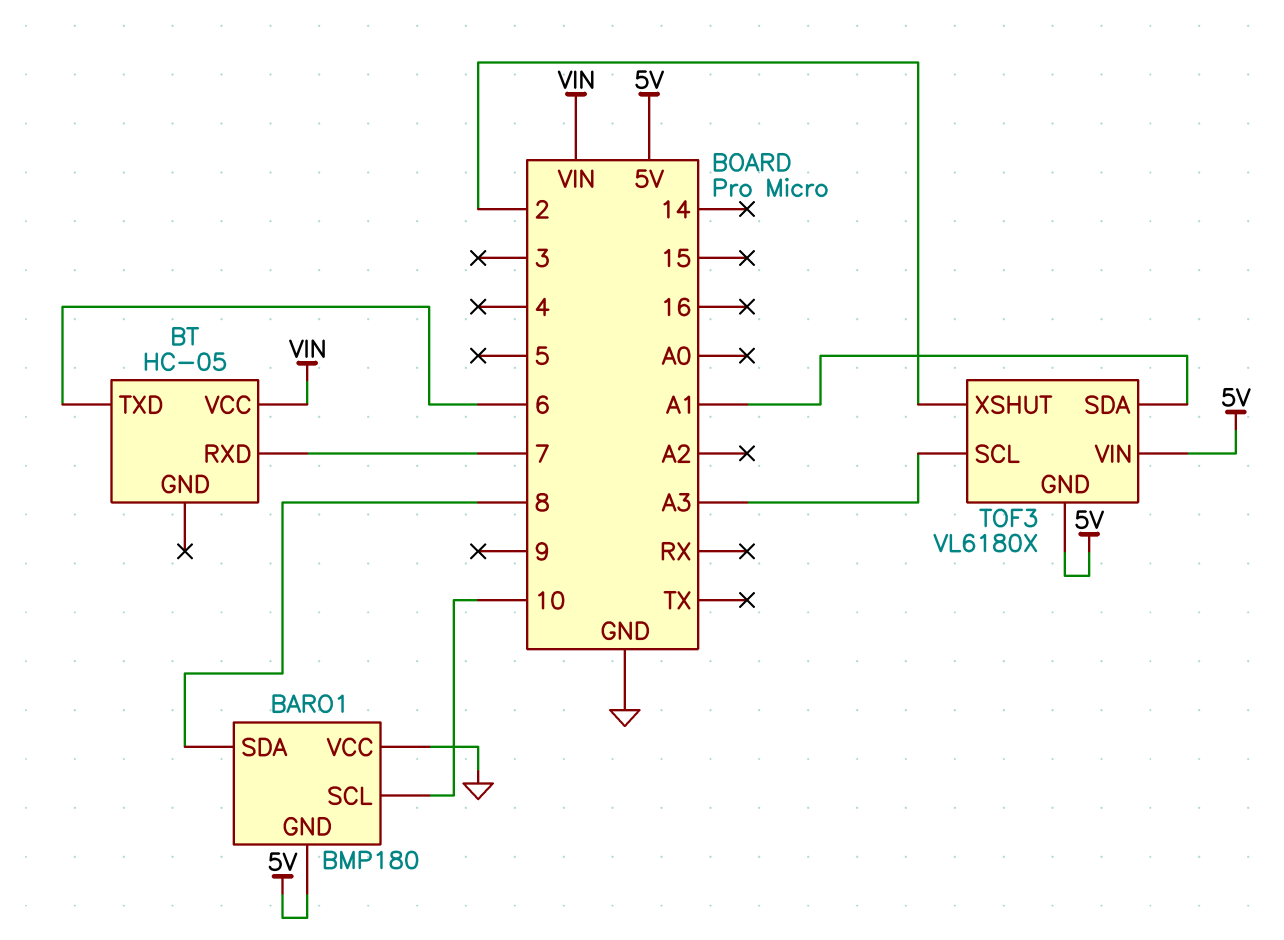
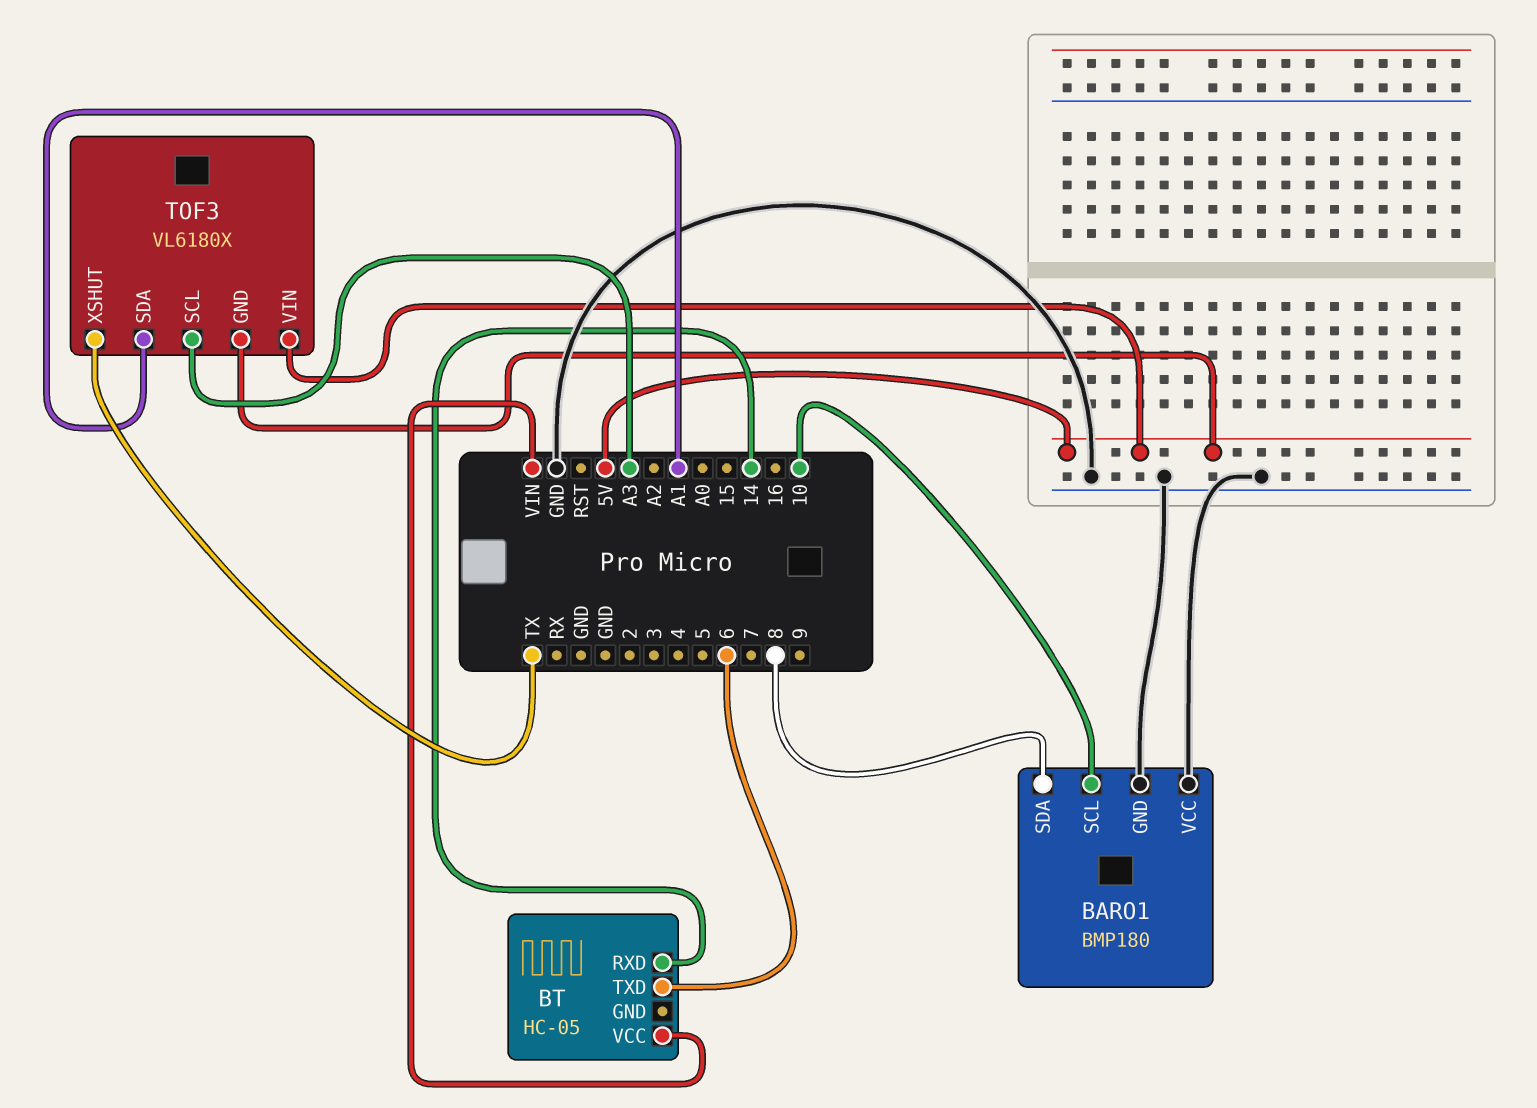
BARO1 pin GND: 5V -> GND
BT pin RXD: 7 -> 14
TOF3 pin XSHUT: 2 -> TX

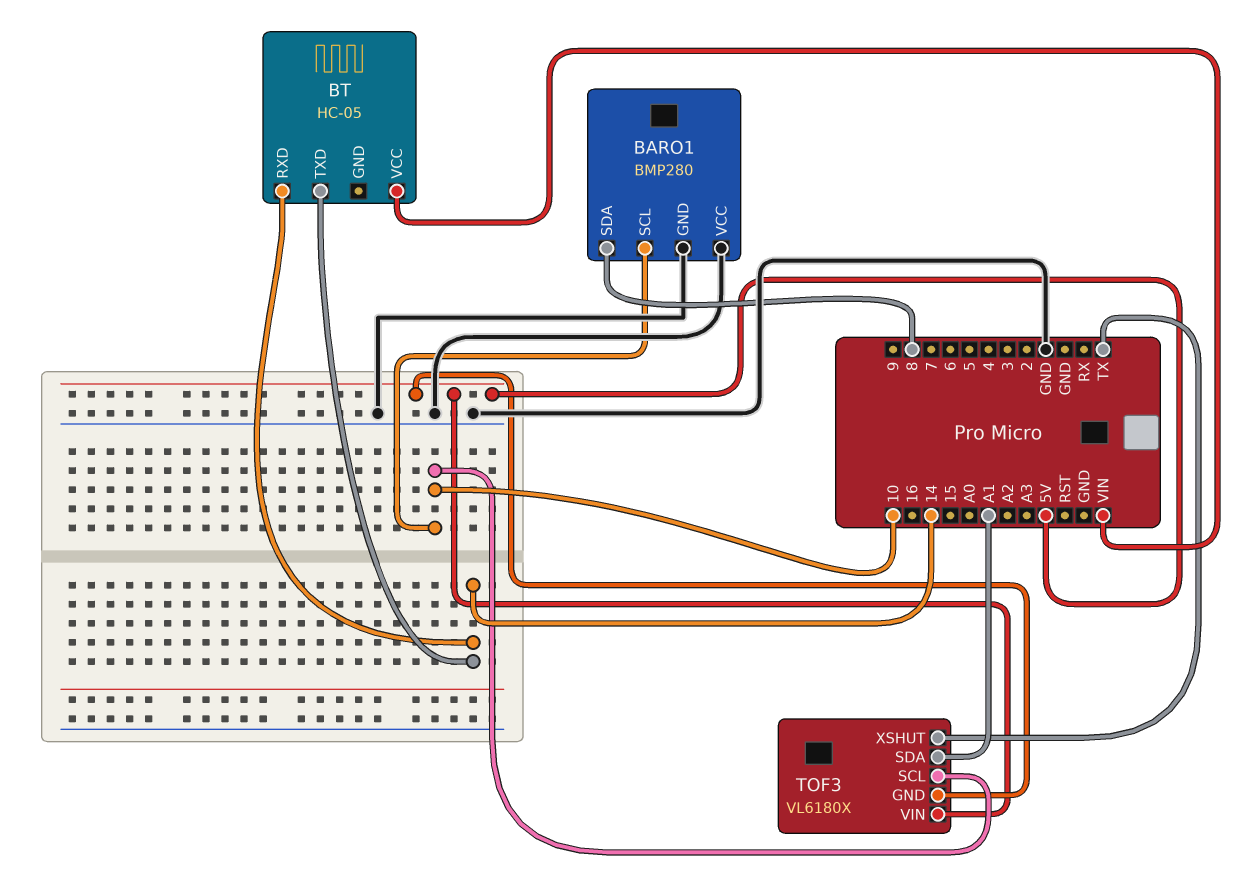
BARO1: BMP180 -> BMP280
BT pin TXD: 6 -> 14
TOF3 pin SCL: A3 -> 10

